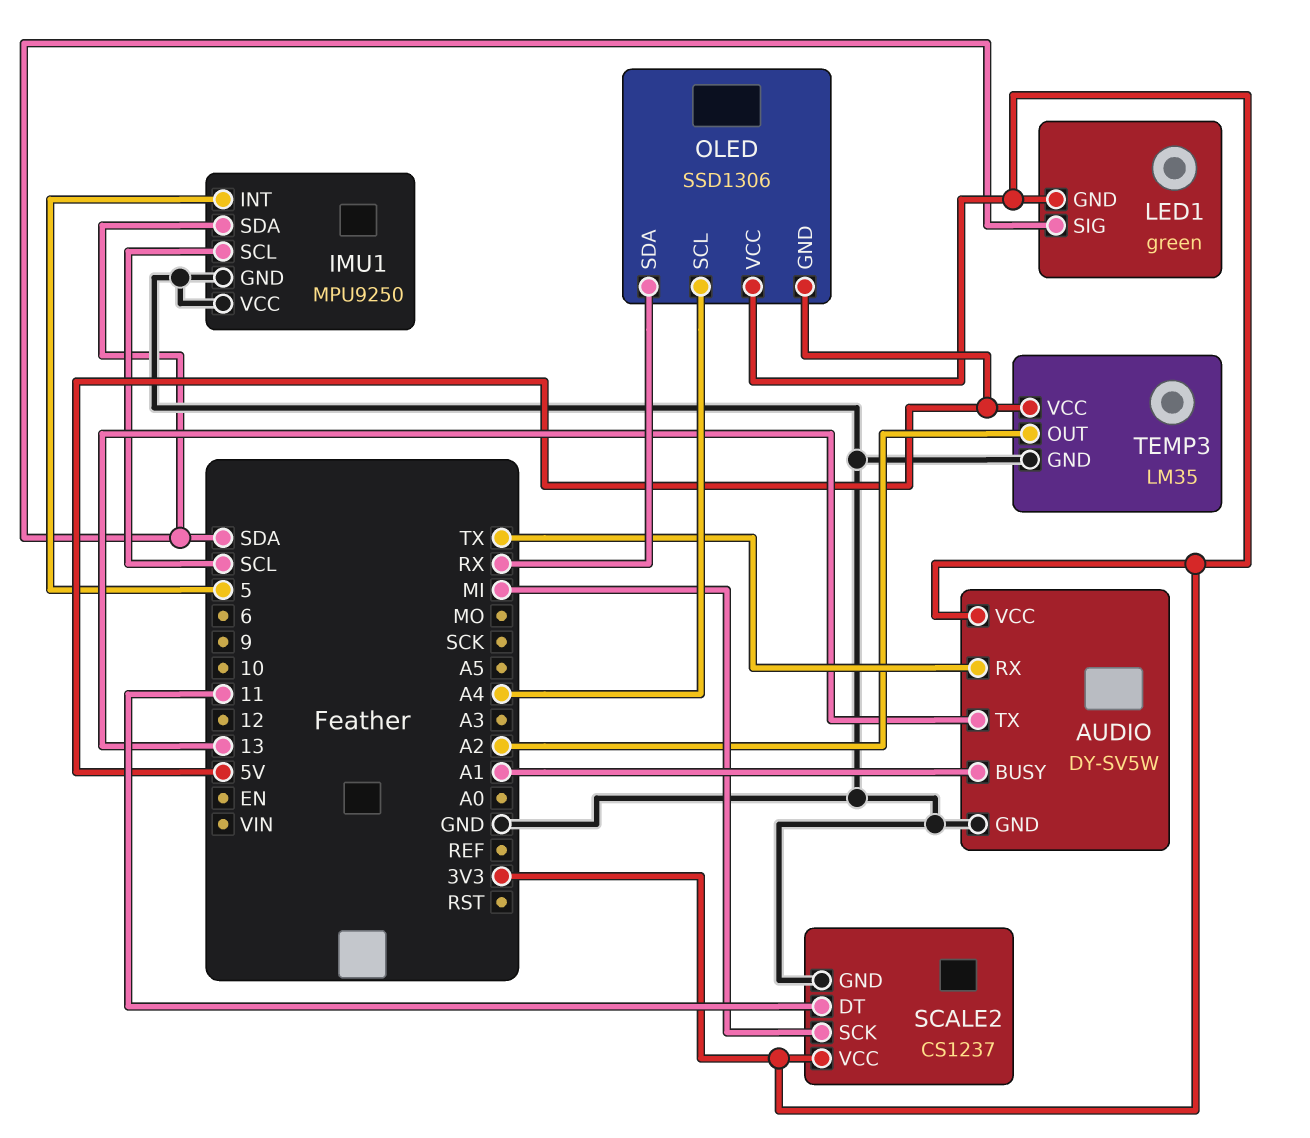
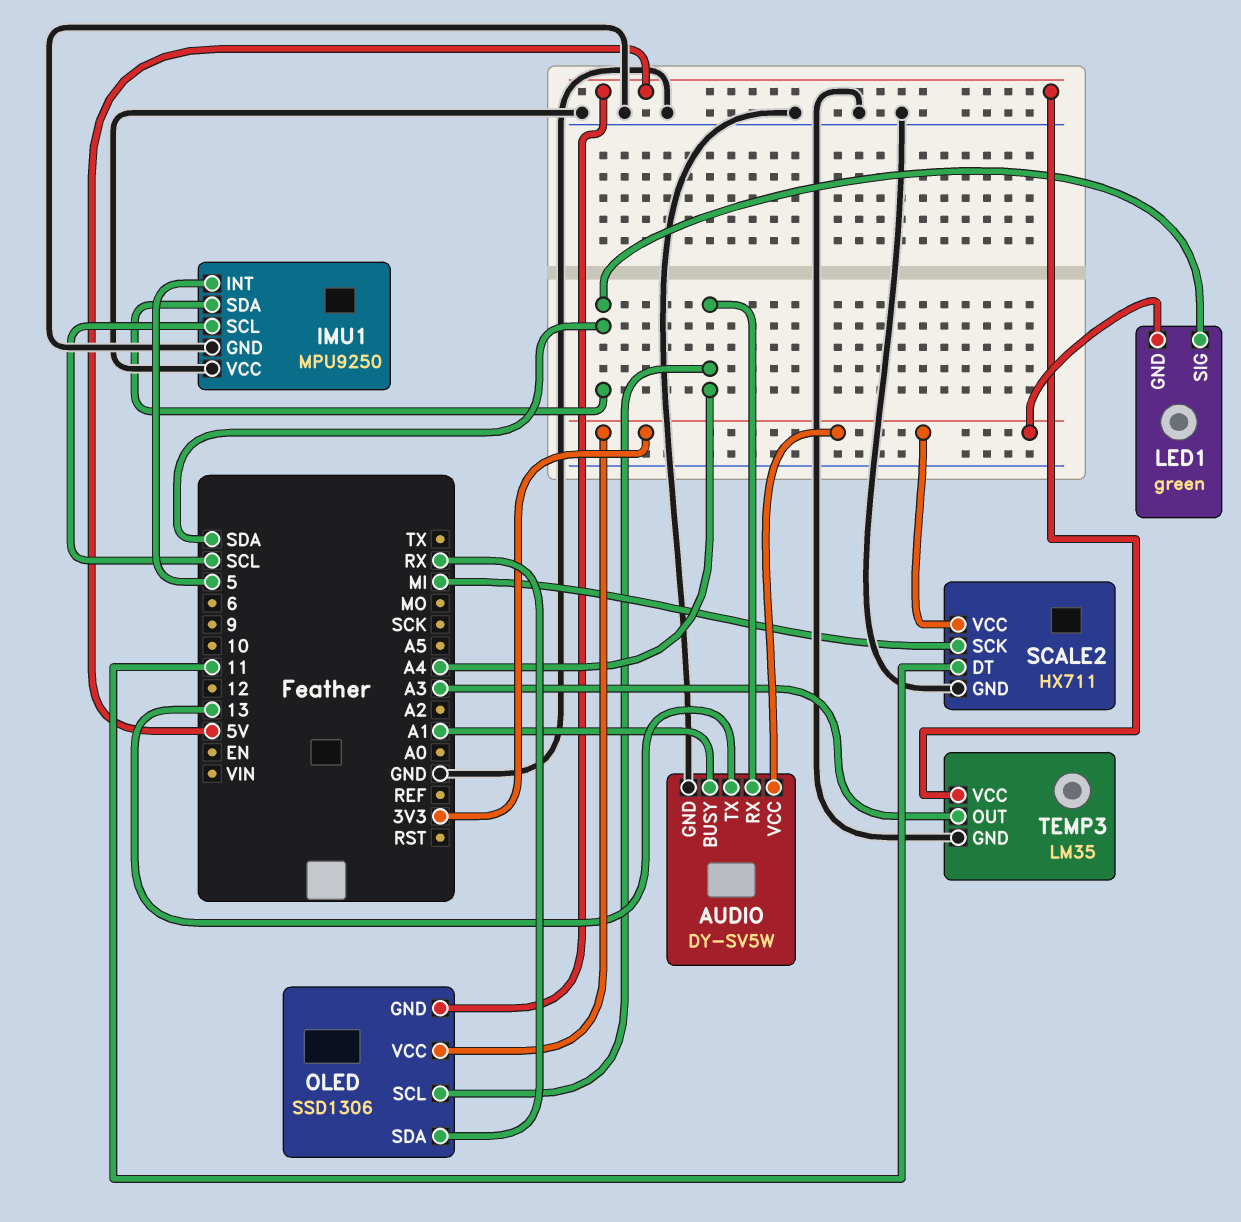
AUDIO pin RX: TX -> A4
SCALE2: CS1237 -> HX711
TEMP3 pin OUT: A2 -> A3

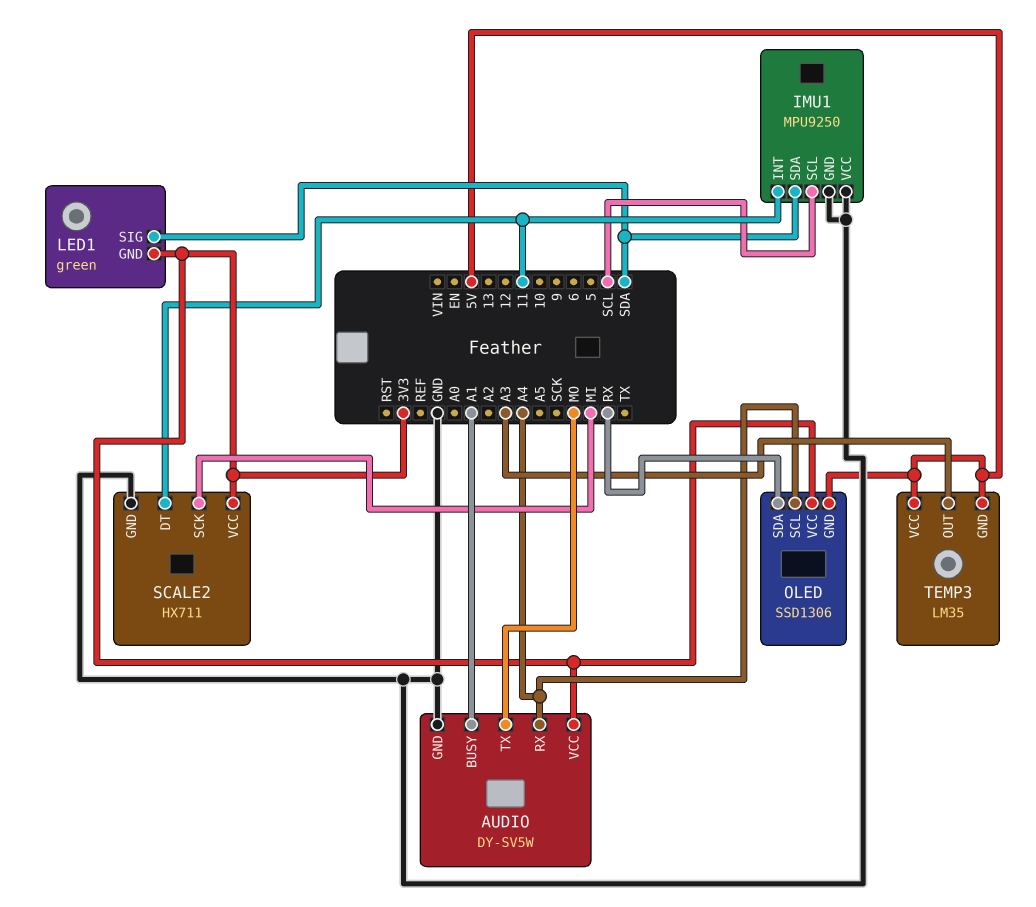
AUDIO pin TX: 13 -> MO
IMU1 pin INT: 5 -> 11
TEMP3 pin GND: GND -> 5V

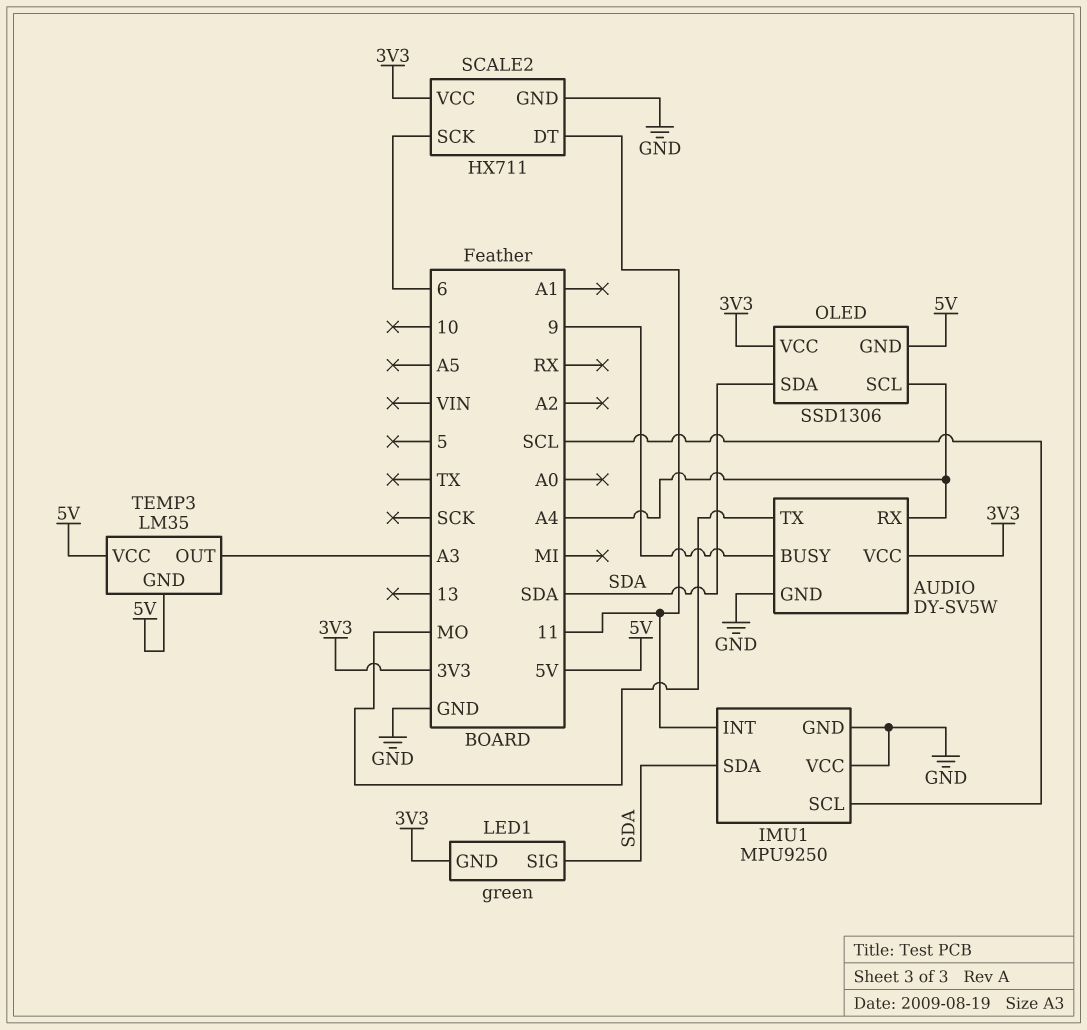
AUDIO pin BUSY: A1 -> 9
OLED pin SDA: RX -> SDA
SCALE2 pin SCK: MI -> 6

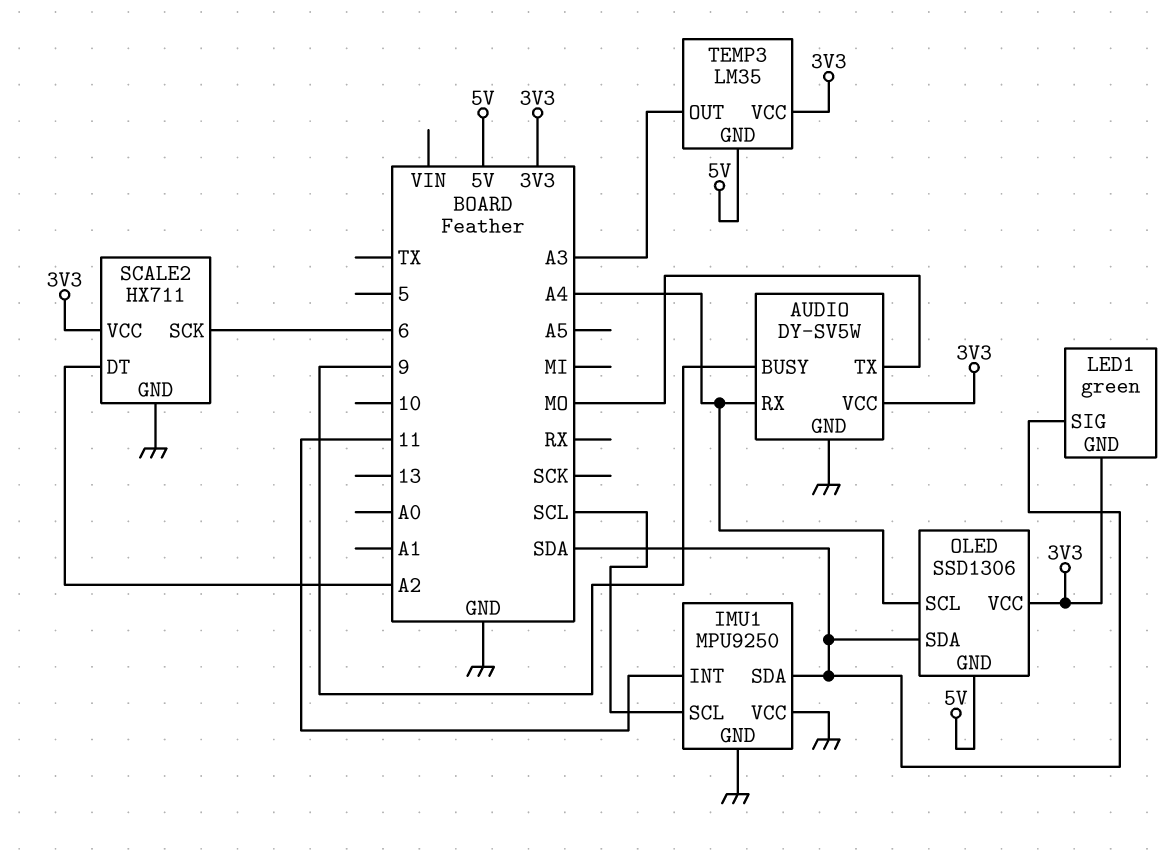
SCALE2 pin DT: 11 -> A2
TEMP3 pin VCC: 5V -> 3V3

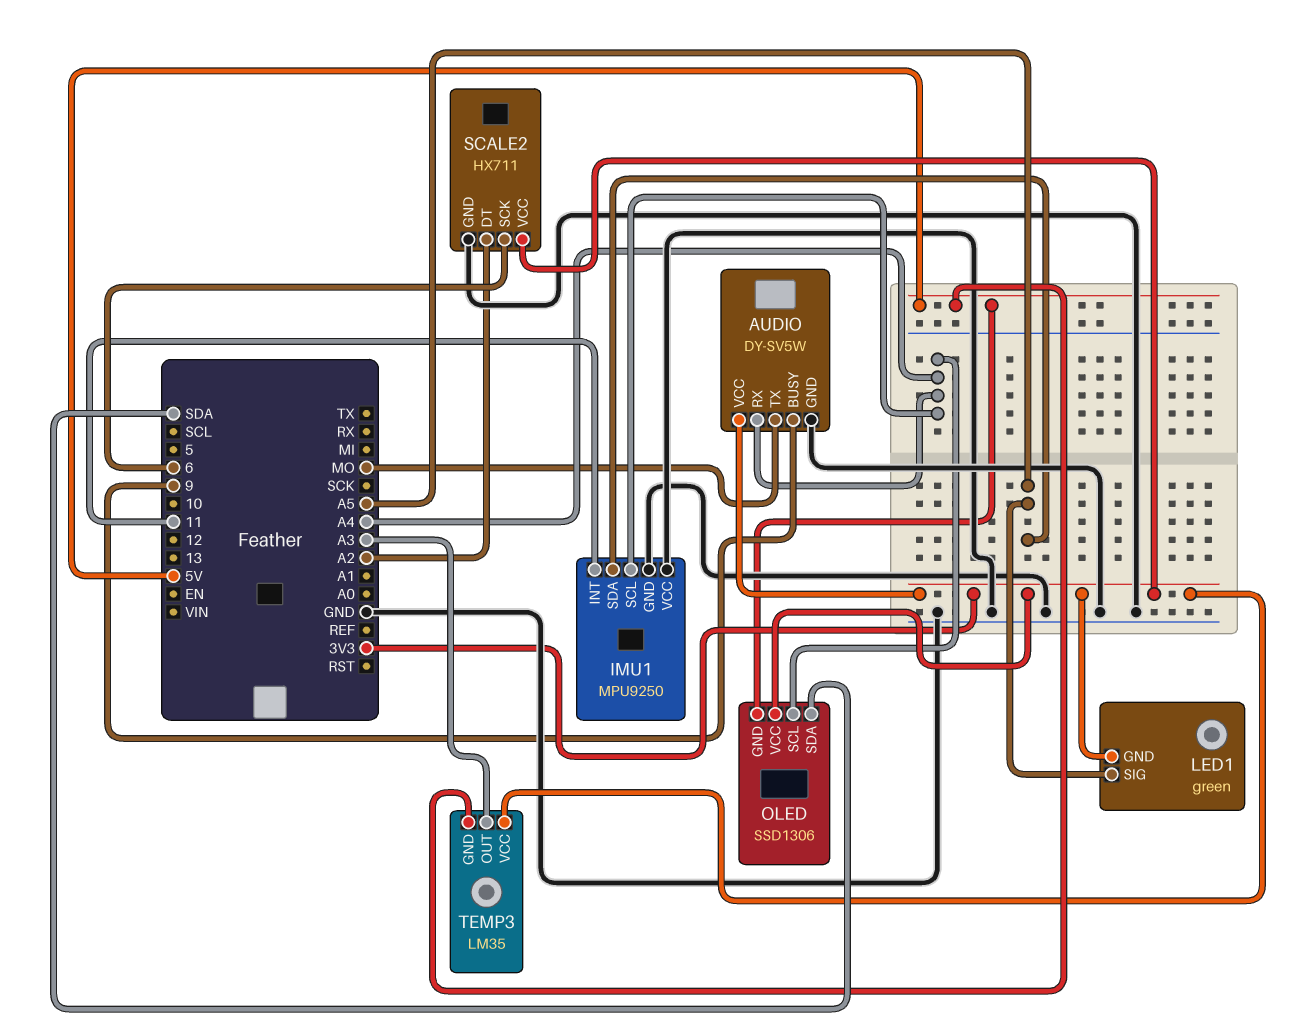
IMU1 pin SCL: SCL -> A4
IMU1 pin SDA: SDA -> A5
LED1 pin SIG: SDA -> A5

